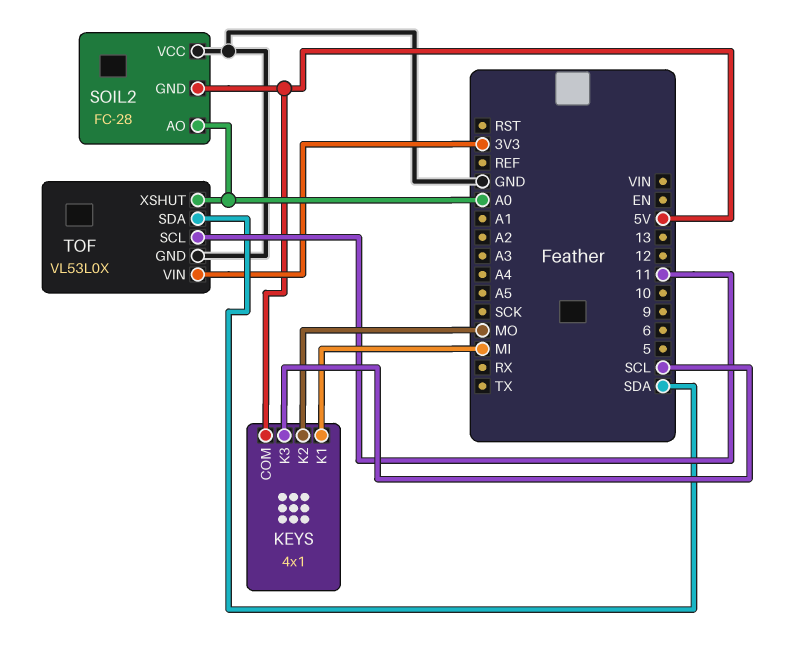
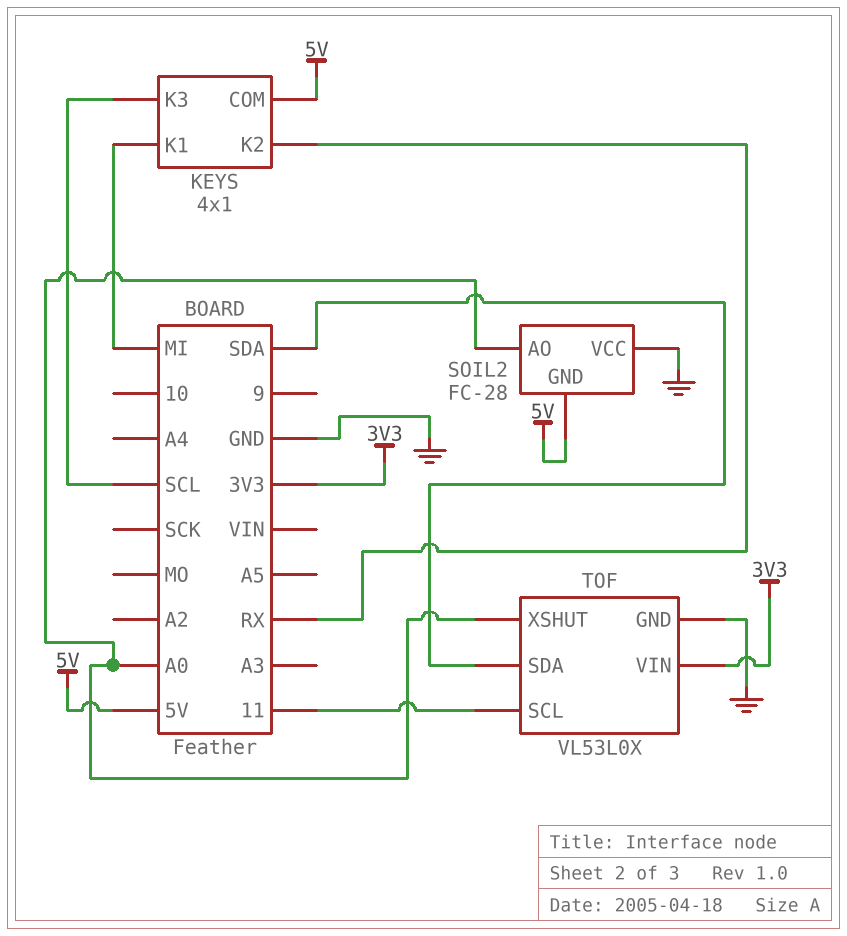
KEYS pin K2: MO -> RX

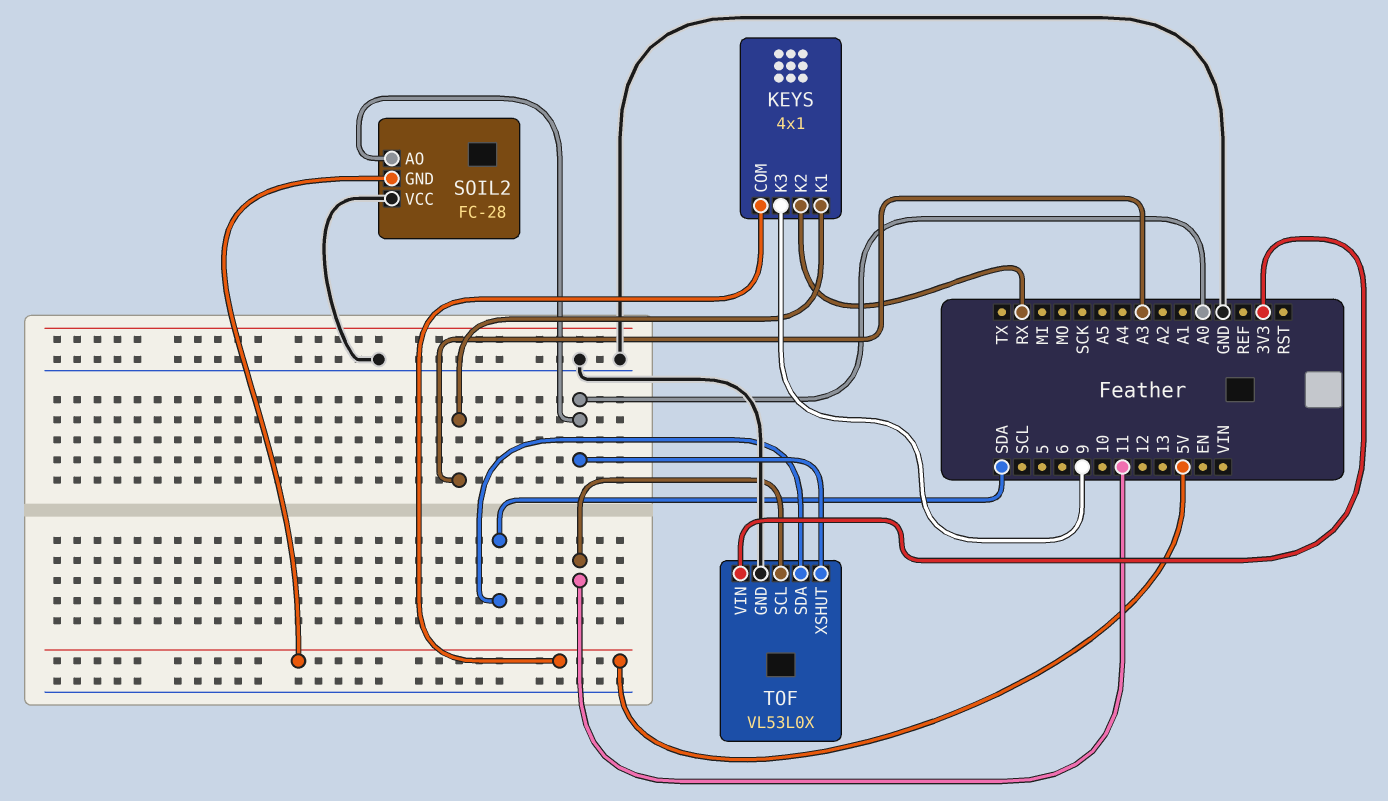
KEYS pin K1: MI -> A3
KEYS pin K3: SCL -> 9

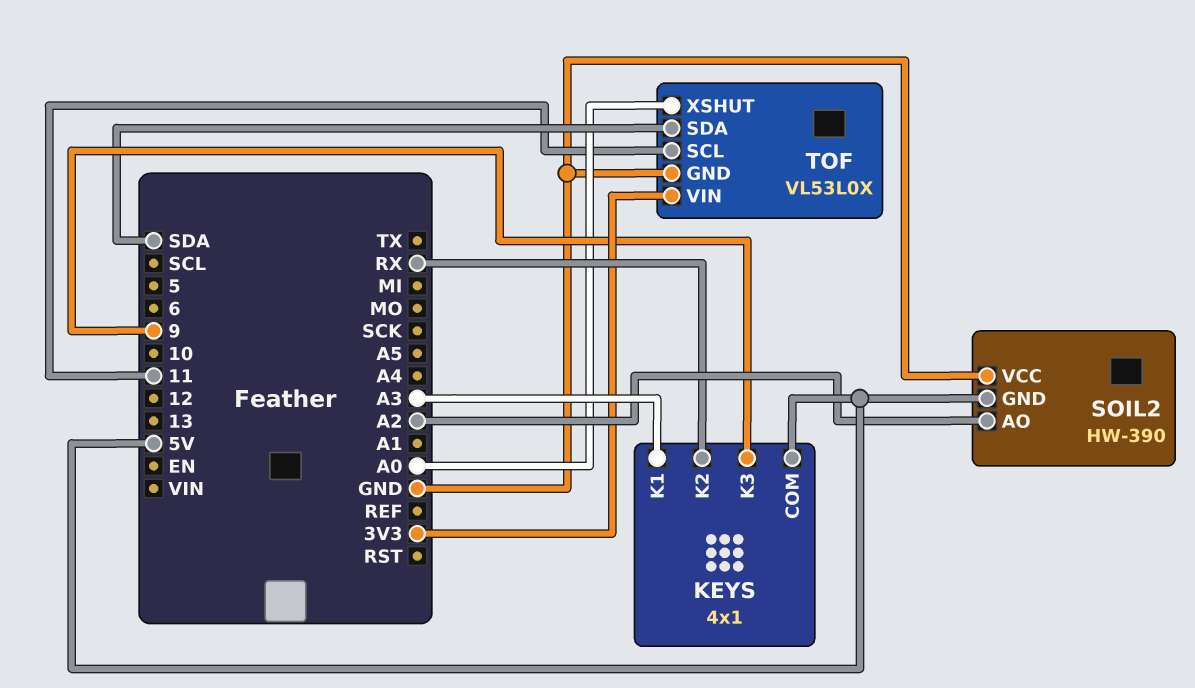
SOIL2: FC-28 -> HW-390
SOIL2 pin AO: A0 -> A2

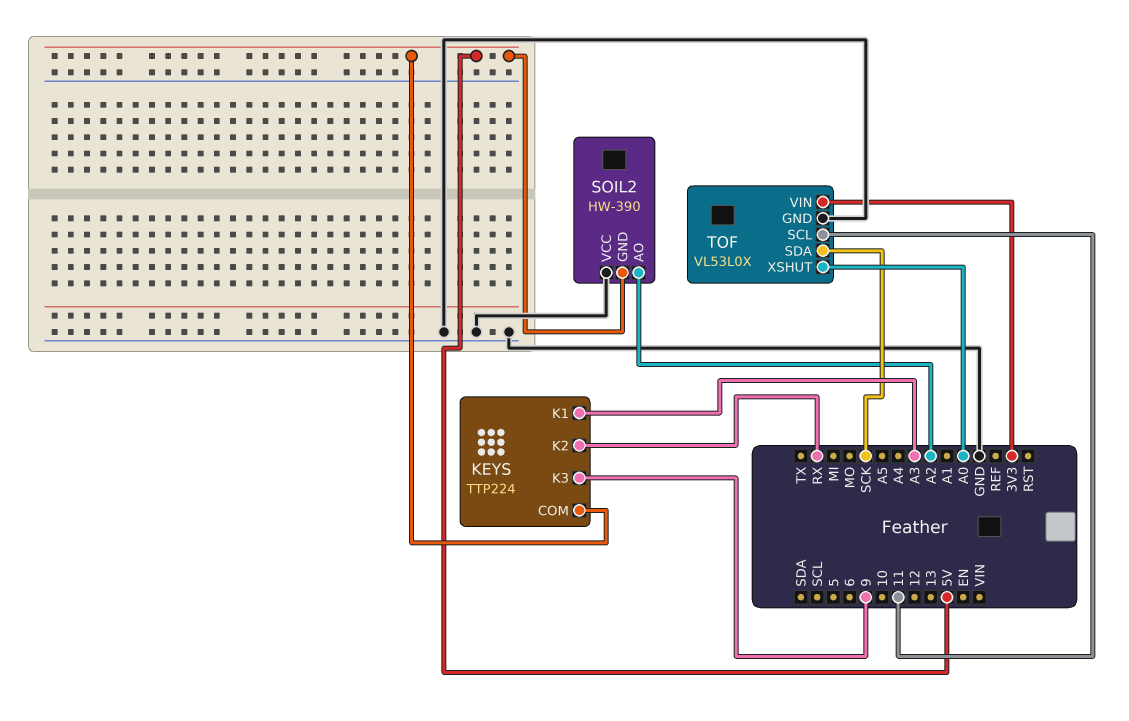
KEYS: 4x1 -> TTP224
TOF pin SDA: SDA -> SCK

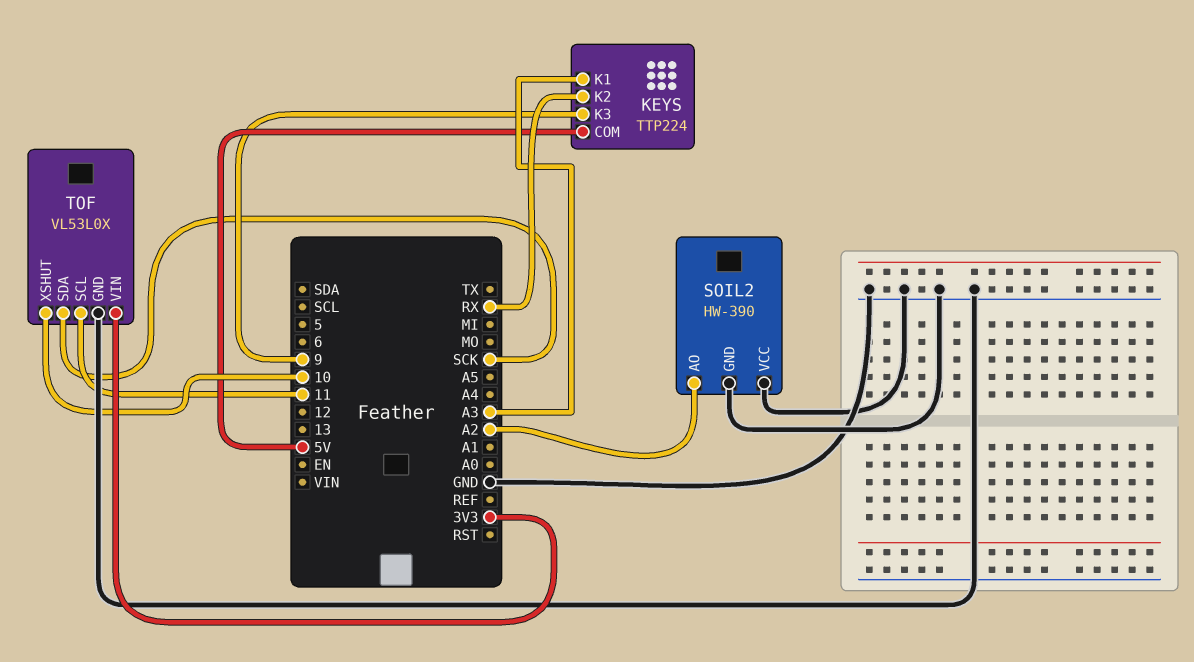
SOIL2 pin GND: 5V -> GND
TOF pin XSHUT: A0 -> 10

